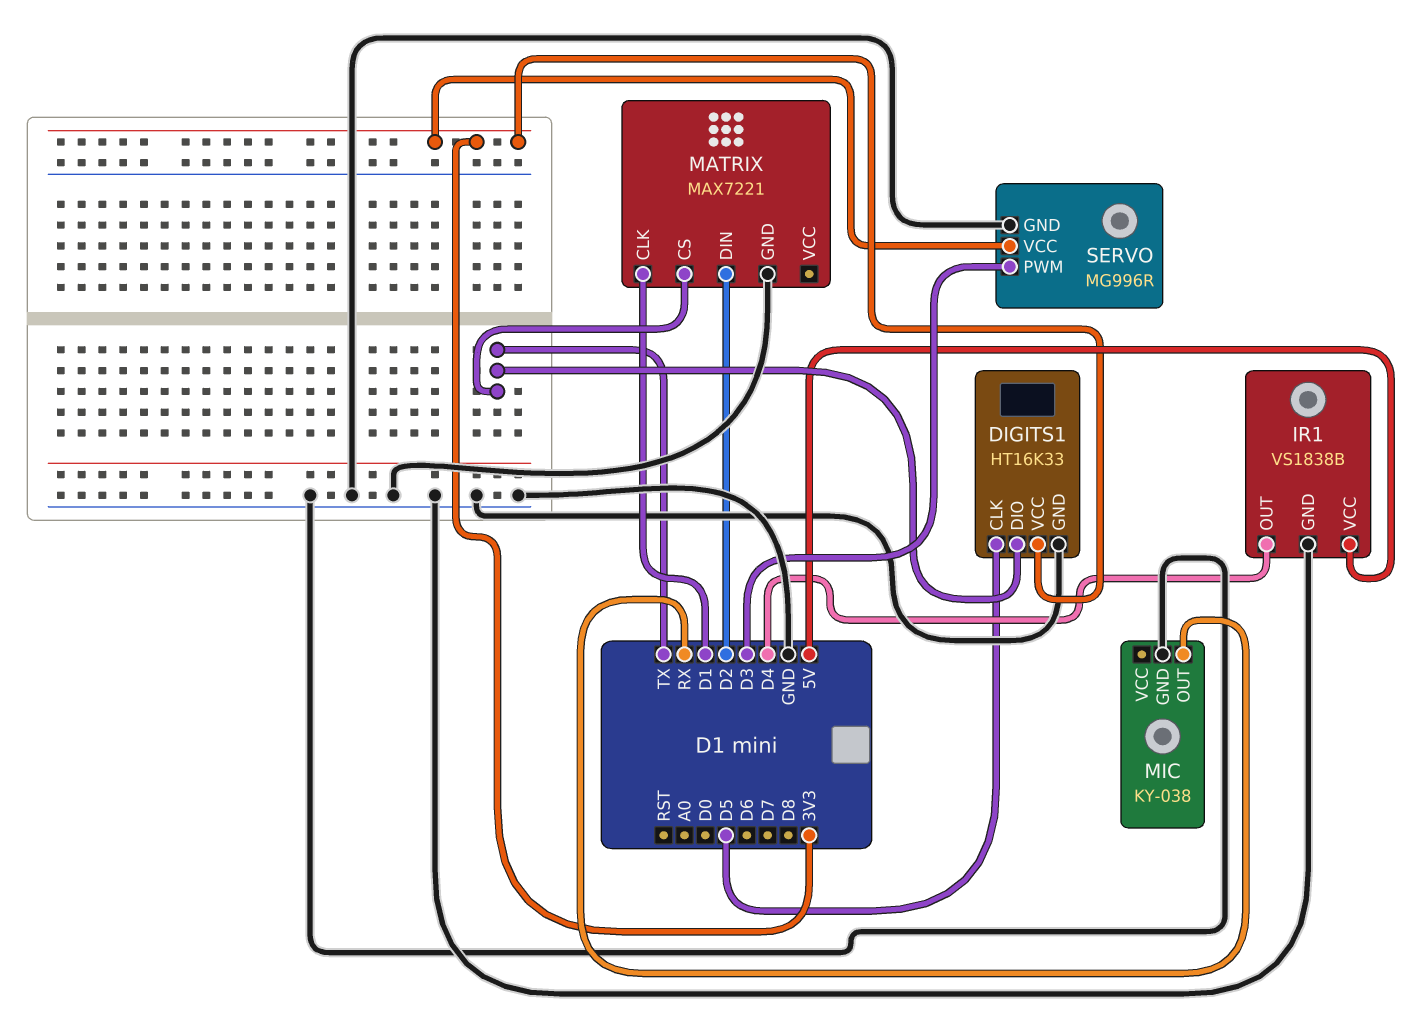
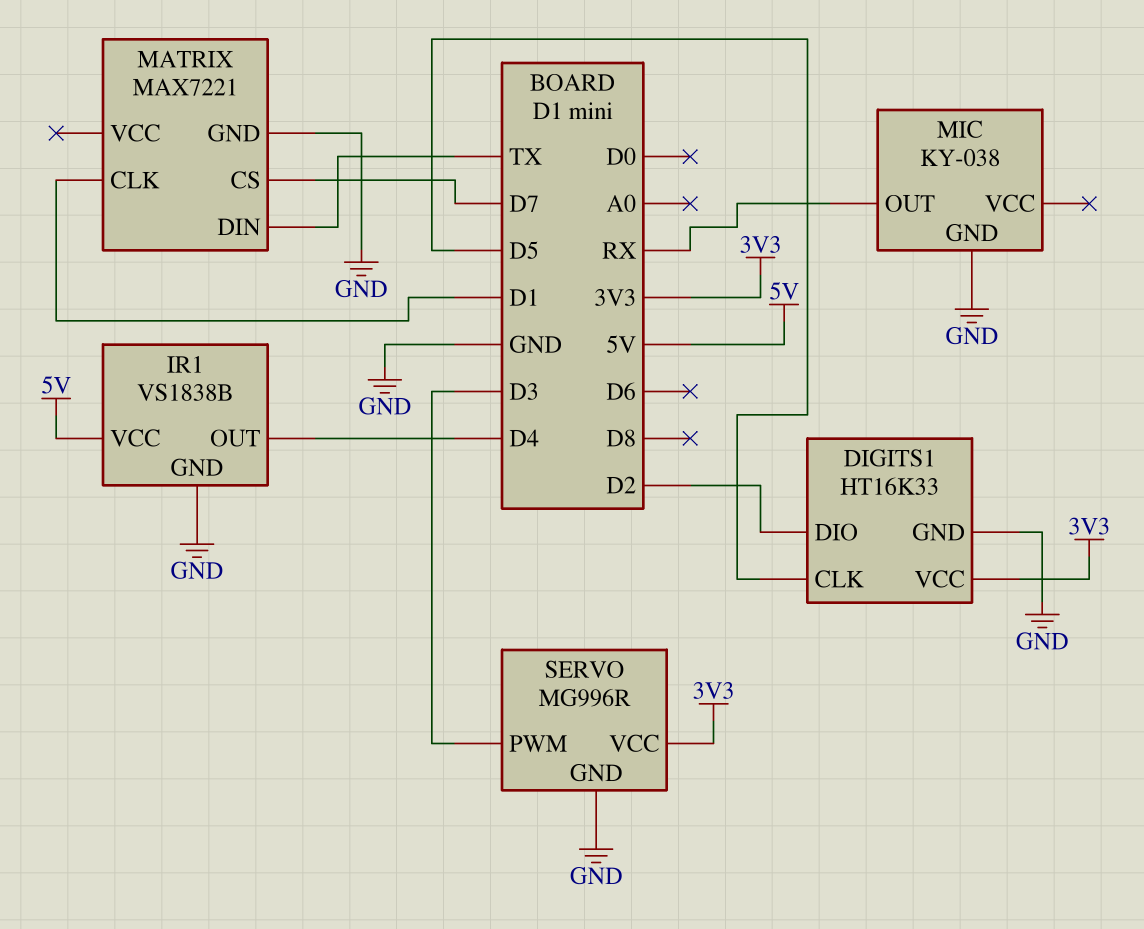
DIGITS1 pin DIO: TX -> D2
MATRIX pin CS: TX -> D7
MATRIX pin DIN: D2 -> TX

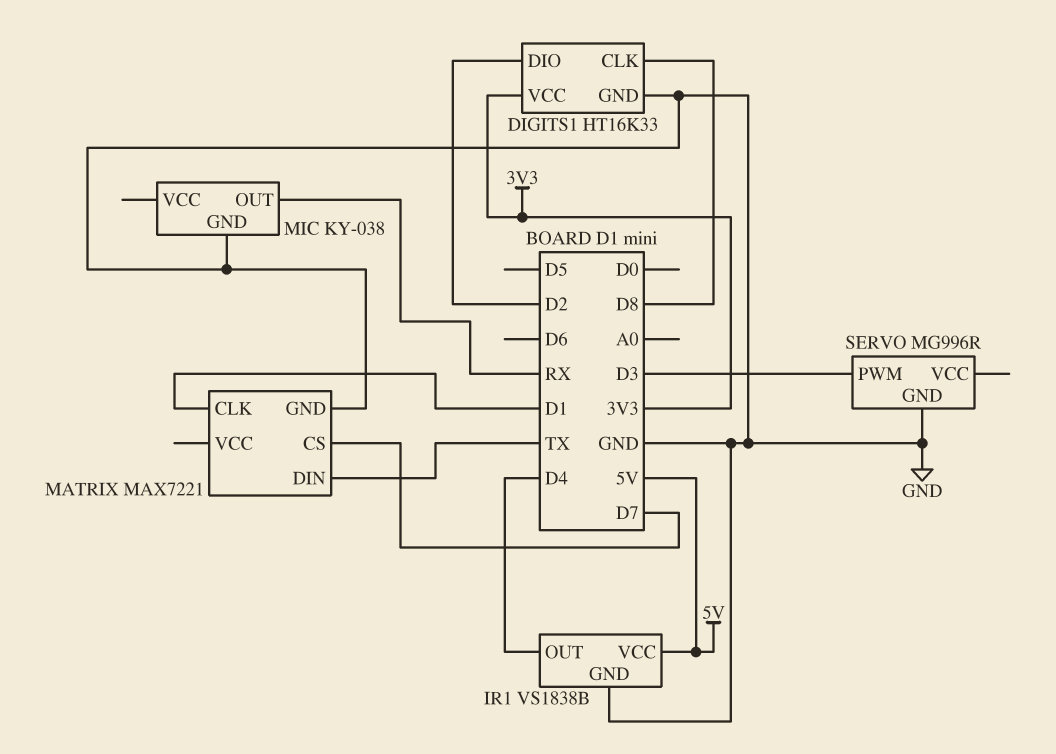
DIGITS1 pin CLK: D5 -> D8
SERVO pin VCC: 3V3 -> none

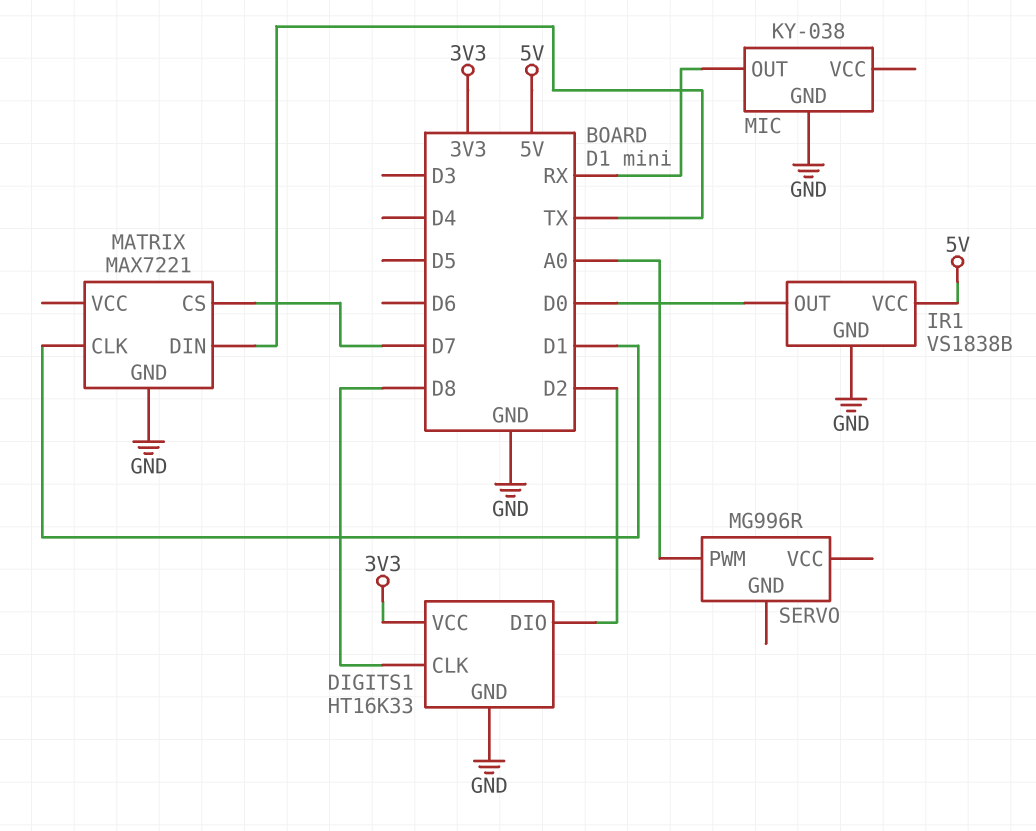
IR1 pin OUT: D4 -> D0
SERVO pin GND: GND -> none
SERVO pin PWM: D3 -> A0

